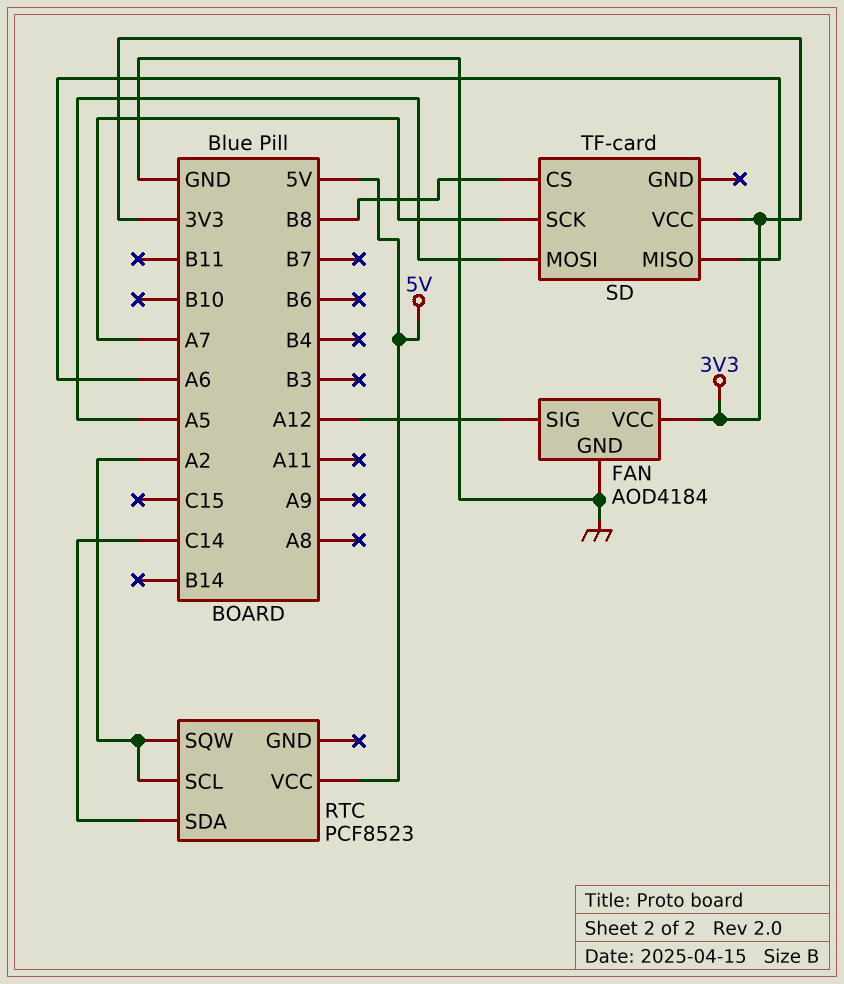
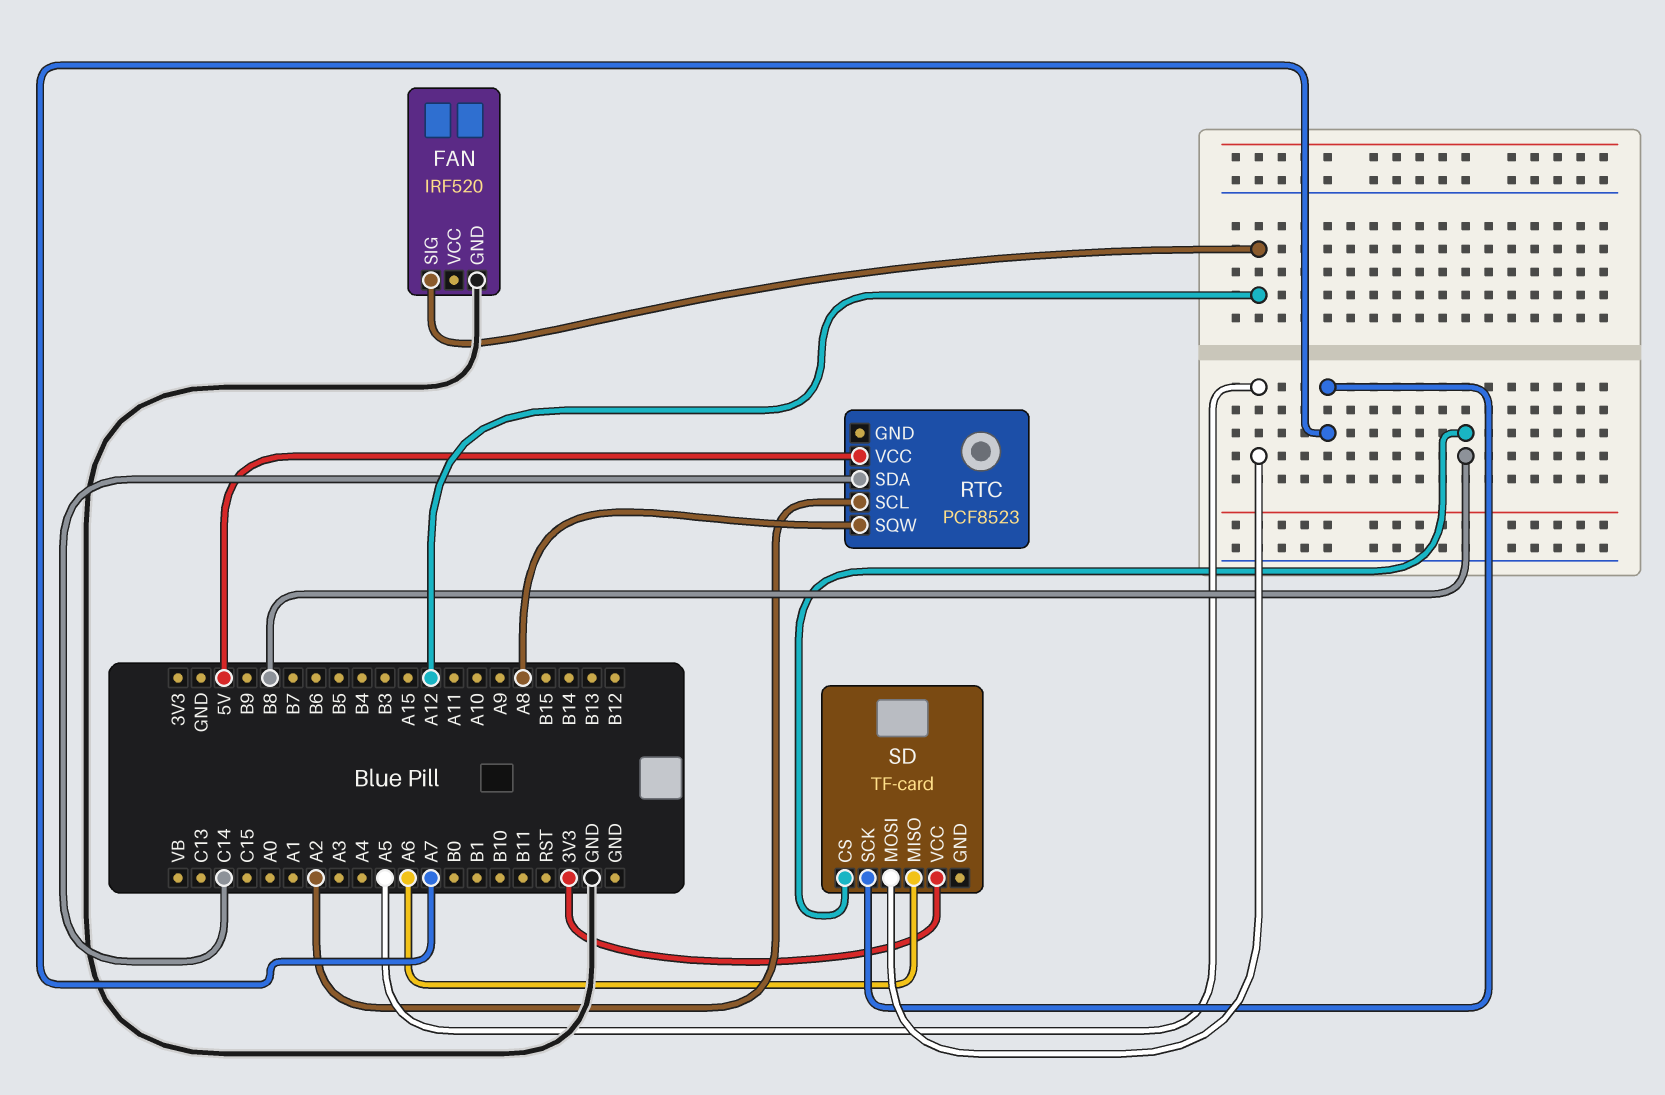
FAN: AOD4184 -> IRF520
FAN pin VCC: 3V3 -> none
RTC pin SQW: A2 -> A8

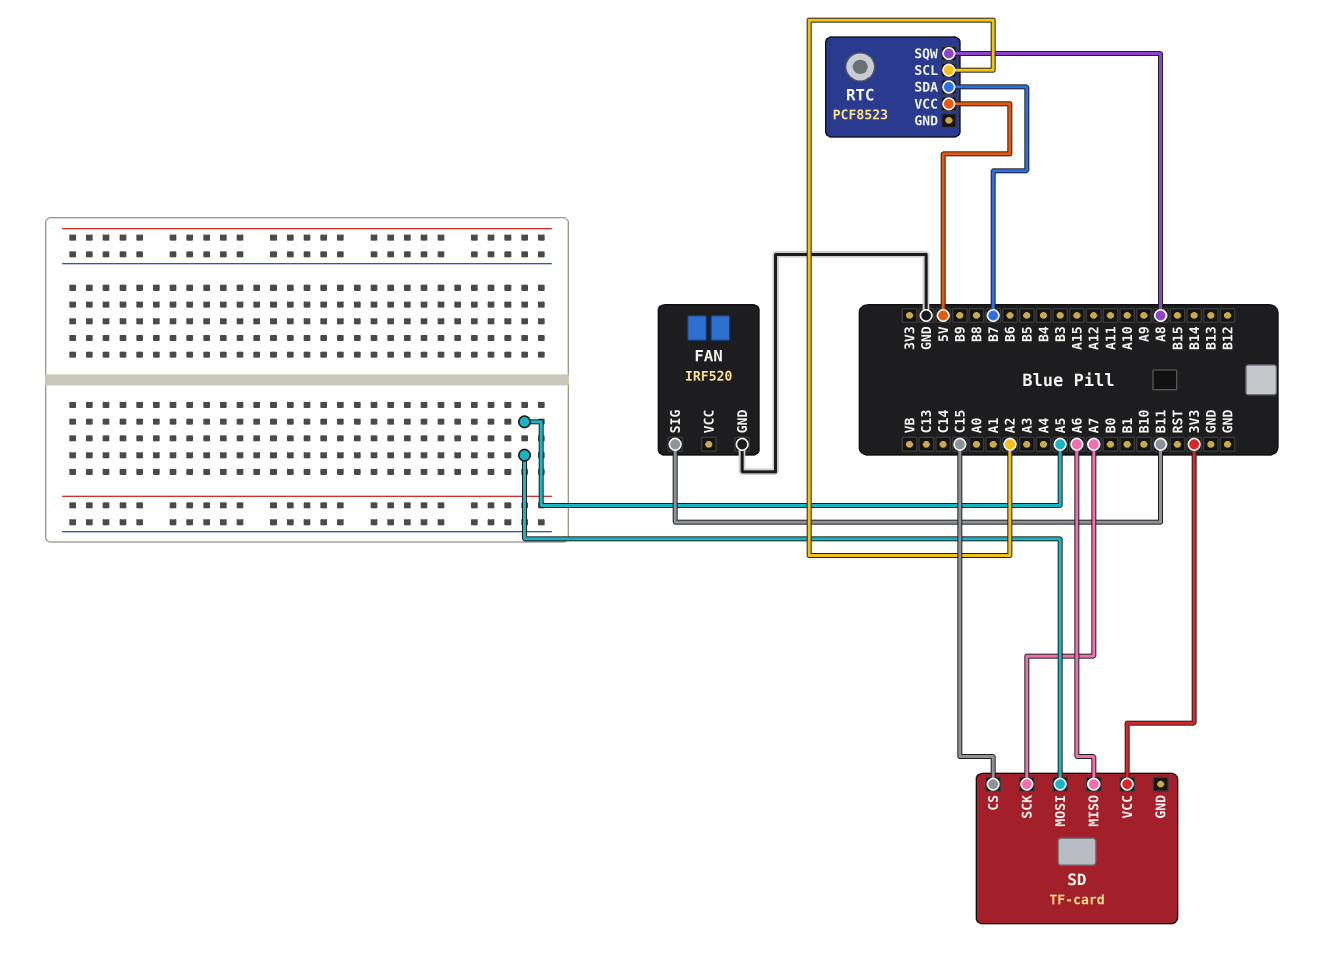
FAN pin SIG: A12 -> B11
RTC pin SDA: C14 -> B7
SD pin CS: B8 -> C15

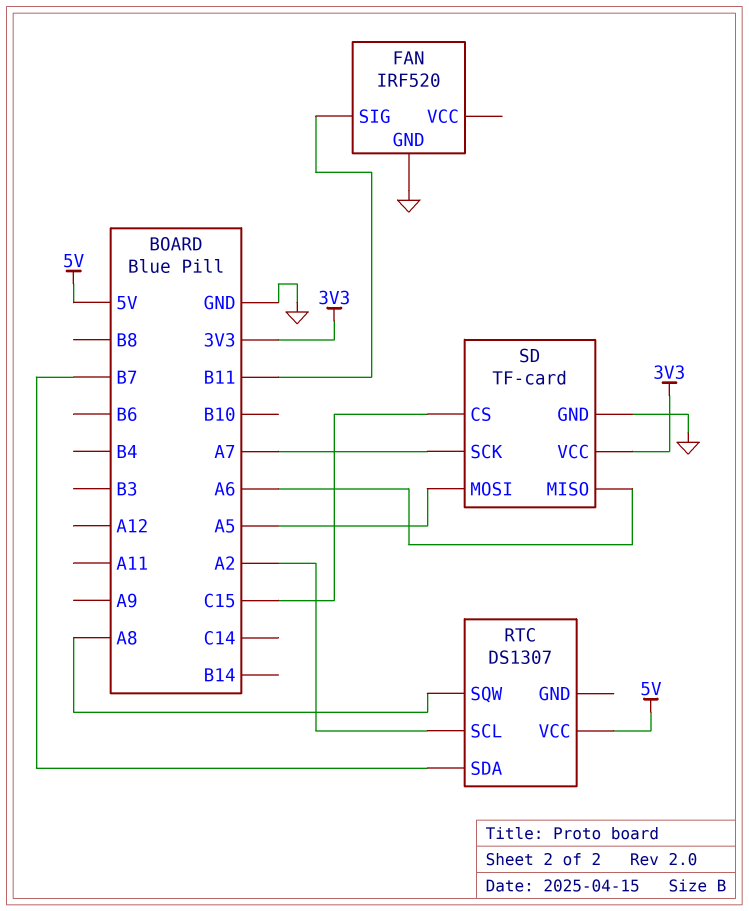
RTC: PCF8523 -> DS1307
SD pin GND: none -> GND

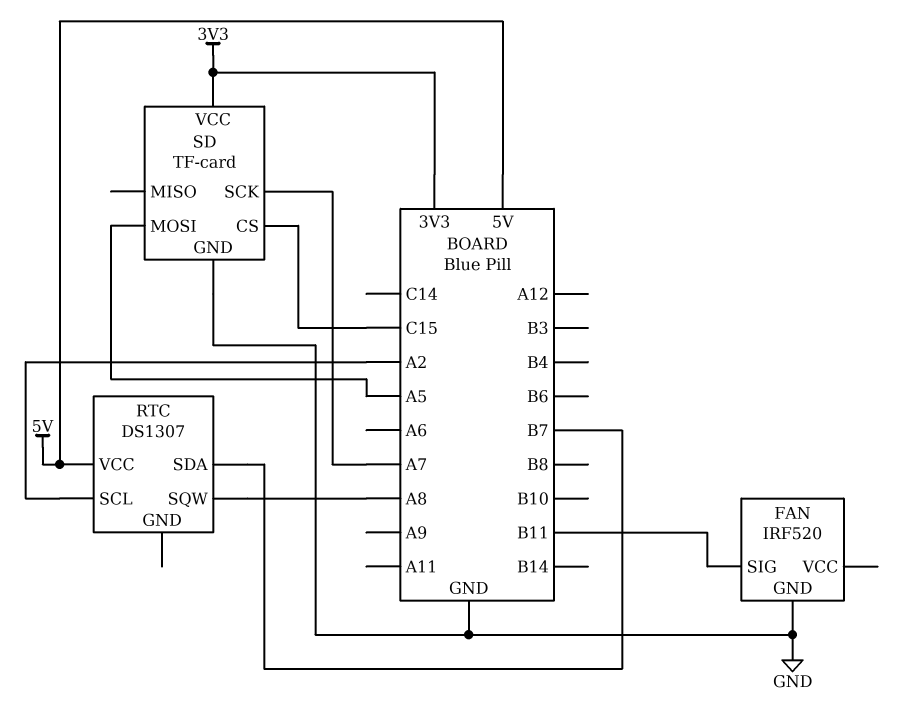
SD pin MISO: A6 -> none

